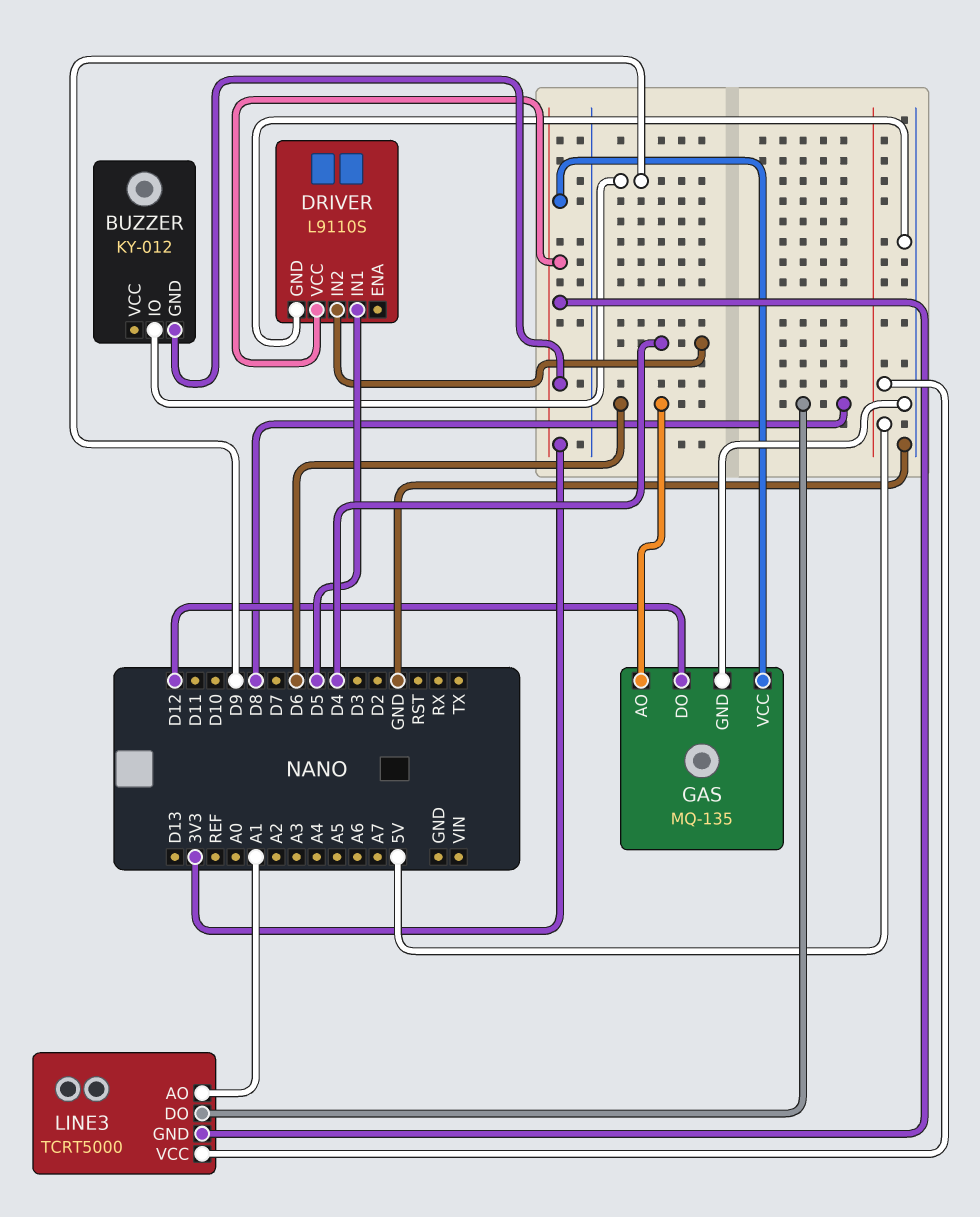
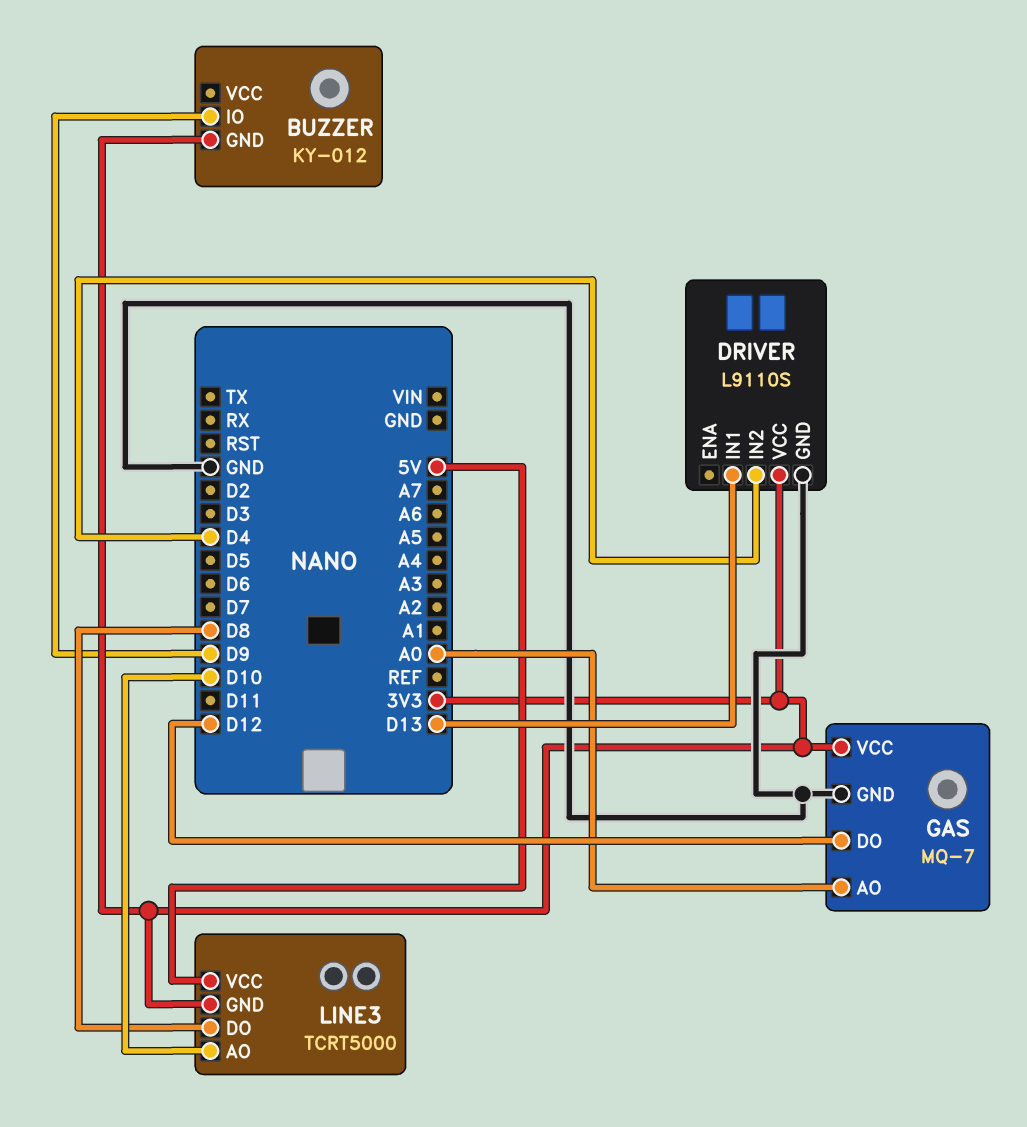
DRIVER pin IN1: D5 -> D13
GAS: MQ-135 -> MQ-7
GAS pin AO: D6 -> A0
LINE3 pin AO: A1 -> D10

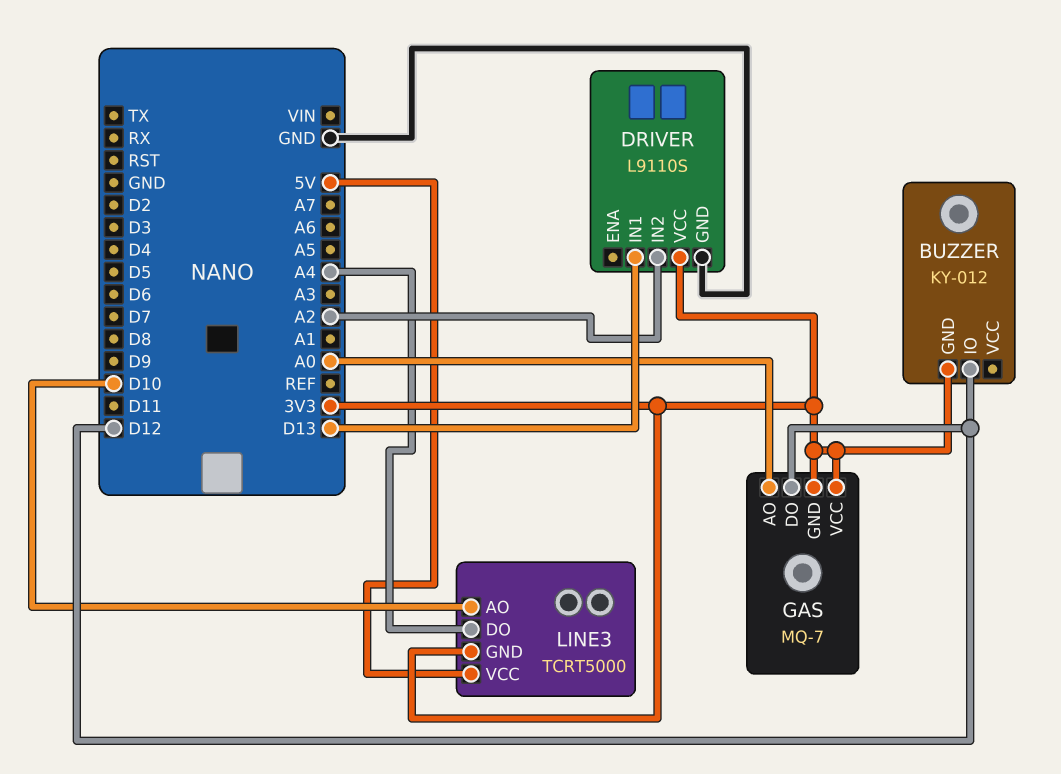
BUZZER pin IO: D9 -> D12
DRIVER pin IN2: D4 -> A2
GAS pin GND: GND -> 3V3
LINE3 pin DO: D8 -> A4

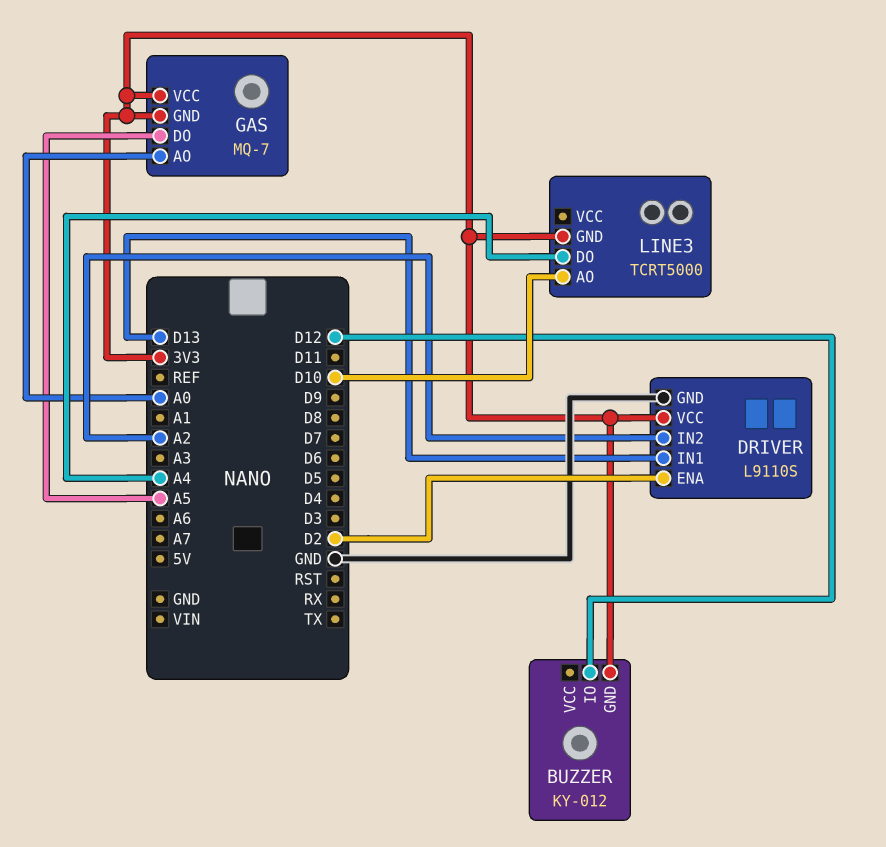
DRIVER pin ENA: none -> D2
GAS pin DO: D12 -> A5
LINE3 pin VCC: 5V -> none

